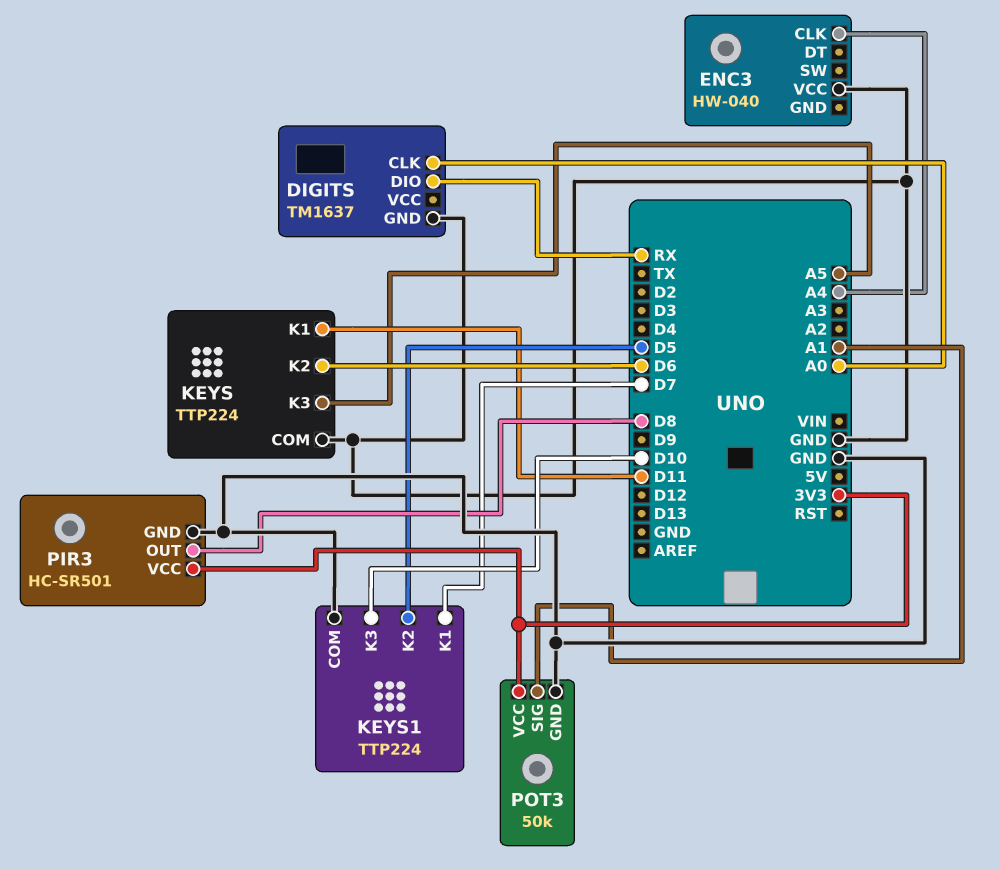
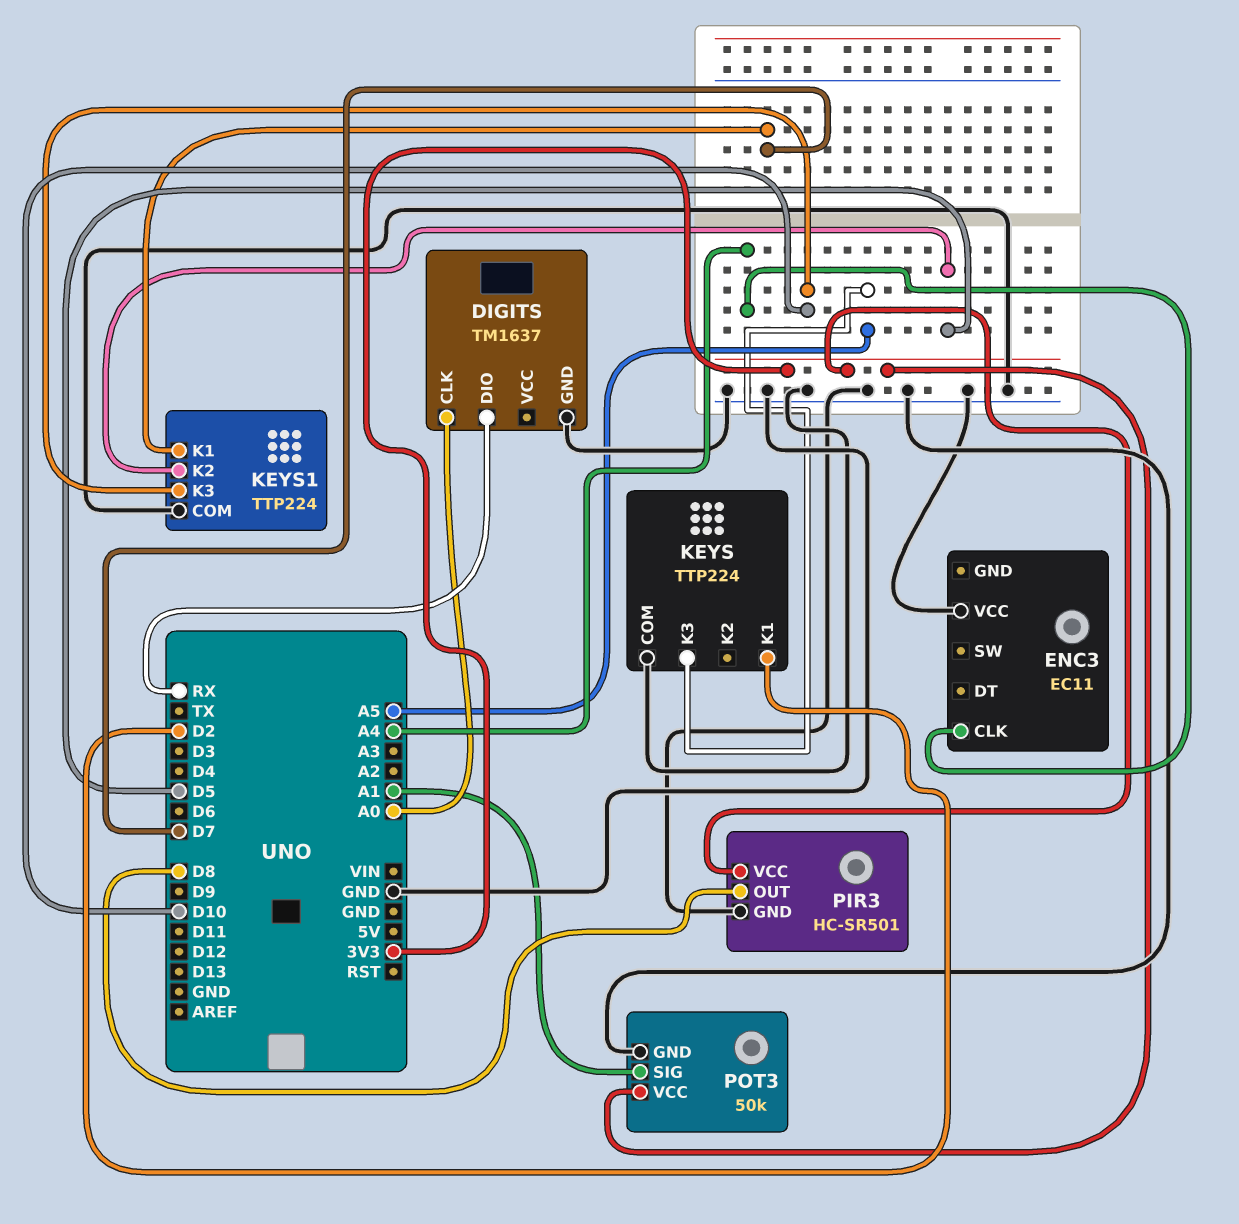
ENC3: HW-040 -> EC11
KEYS pin K1: D11 -> D2
KEYS pin K2: D6 -> none

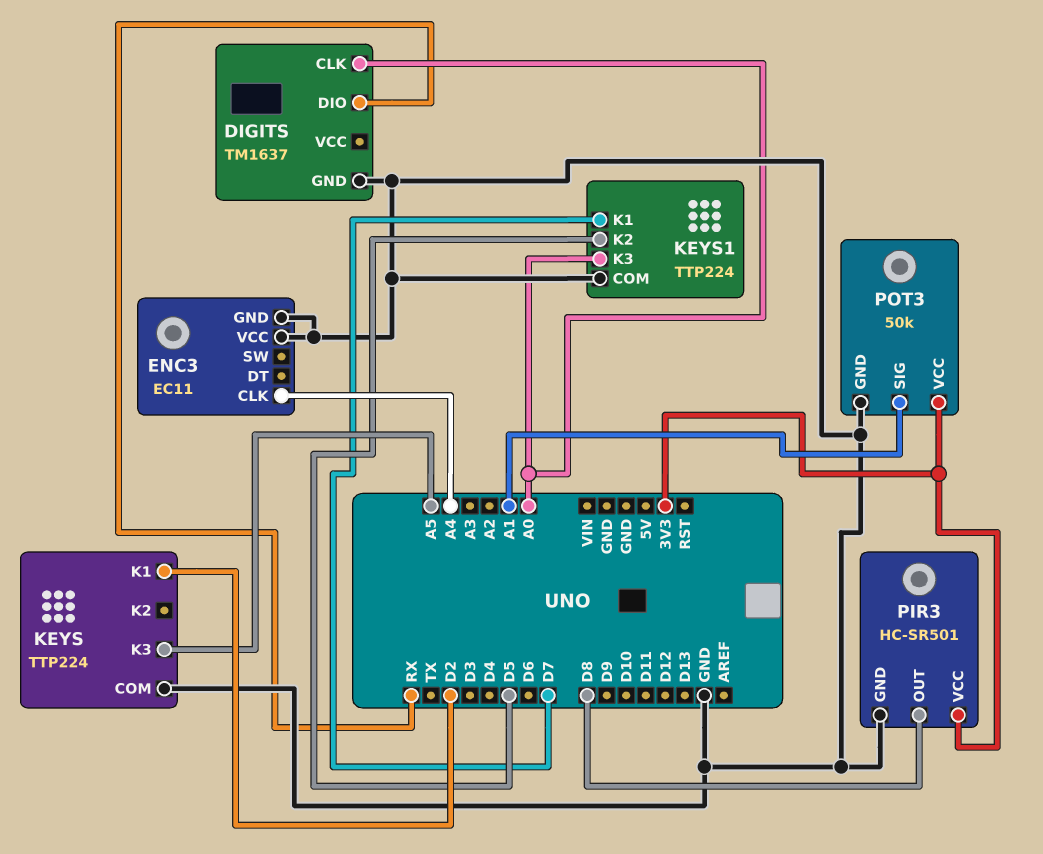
ENC3 pin GND: none -> GND
KEYS1 pin K3: D10 -> A0

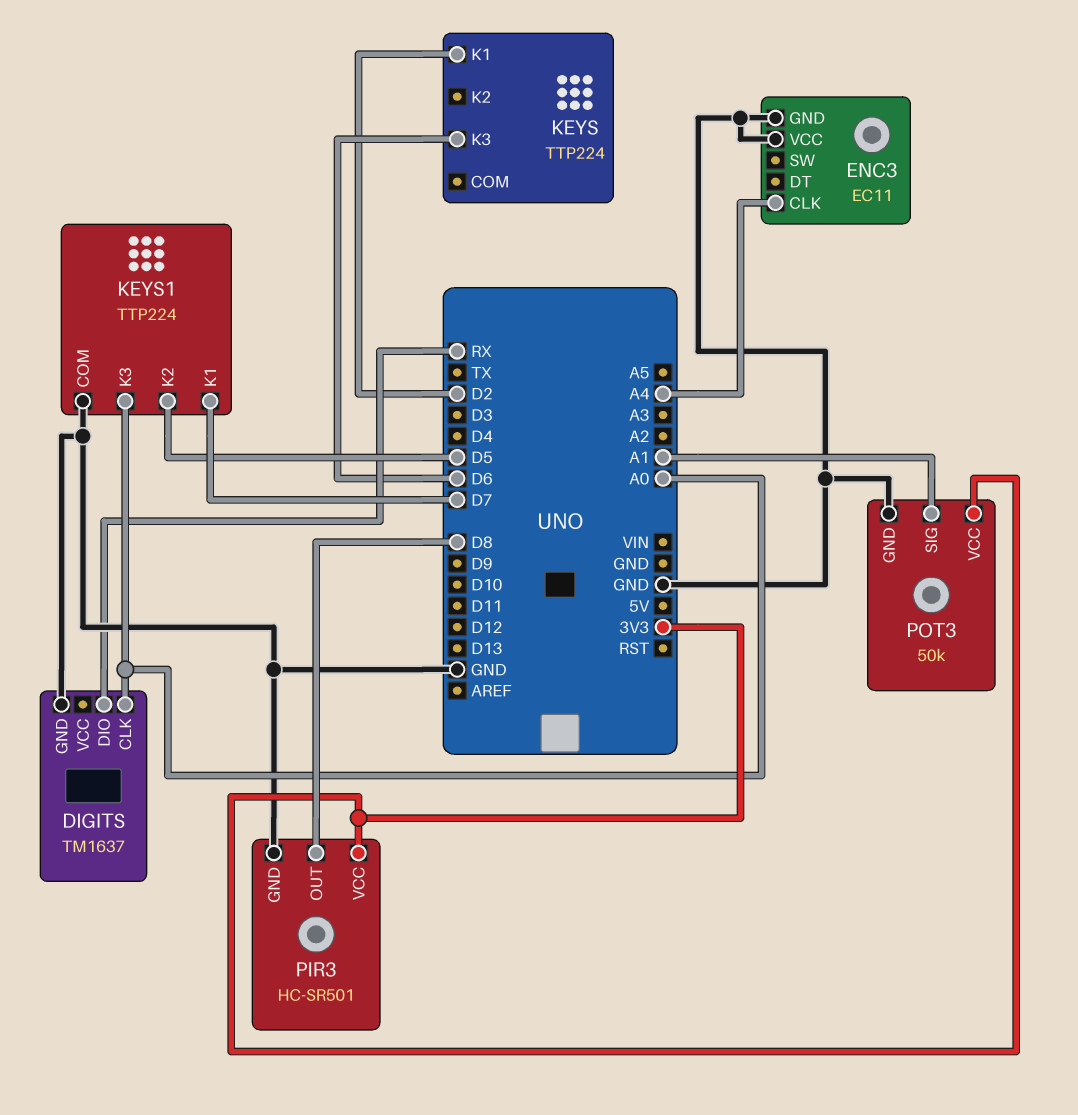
KEYS pin COM: GND -> none
KEYS pin K3: A5 -> D6

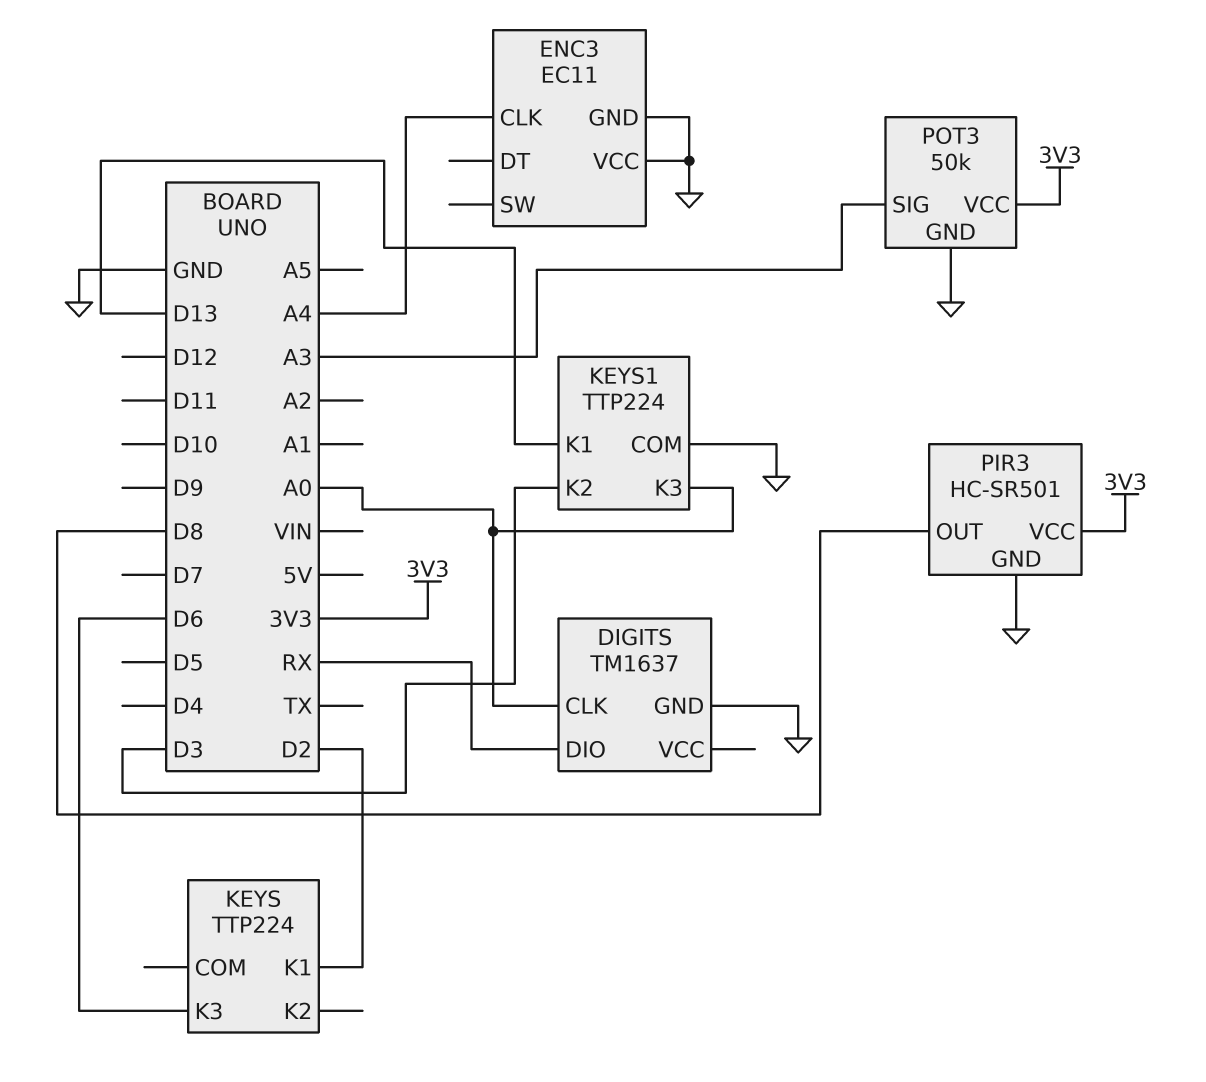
KEYS1 pin K1: D7 -> D13
KEYS1 pin K2: D5 -> D3
POT3 pin SIG: A1 -> A3

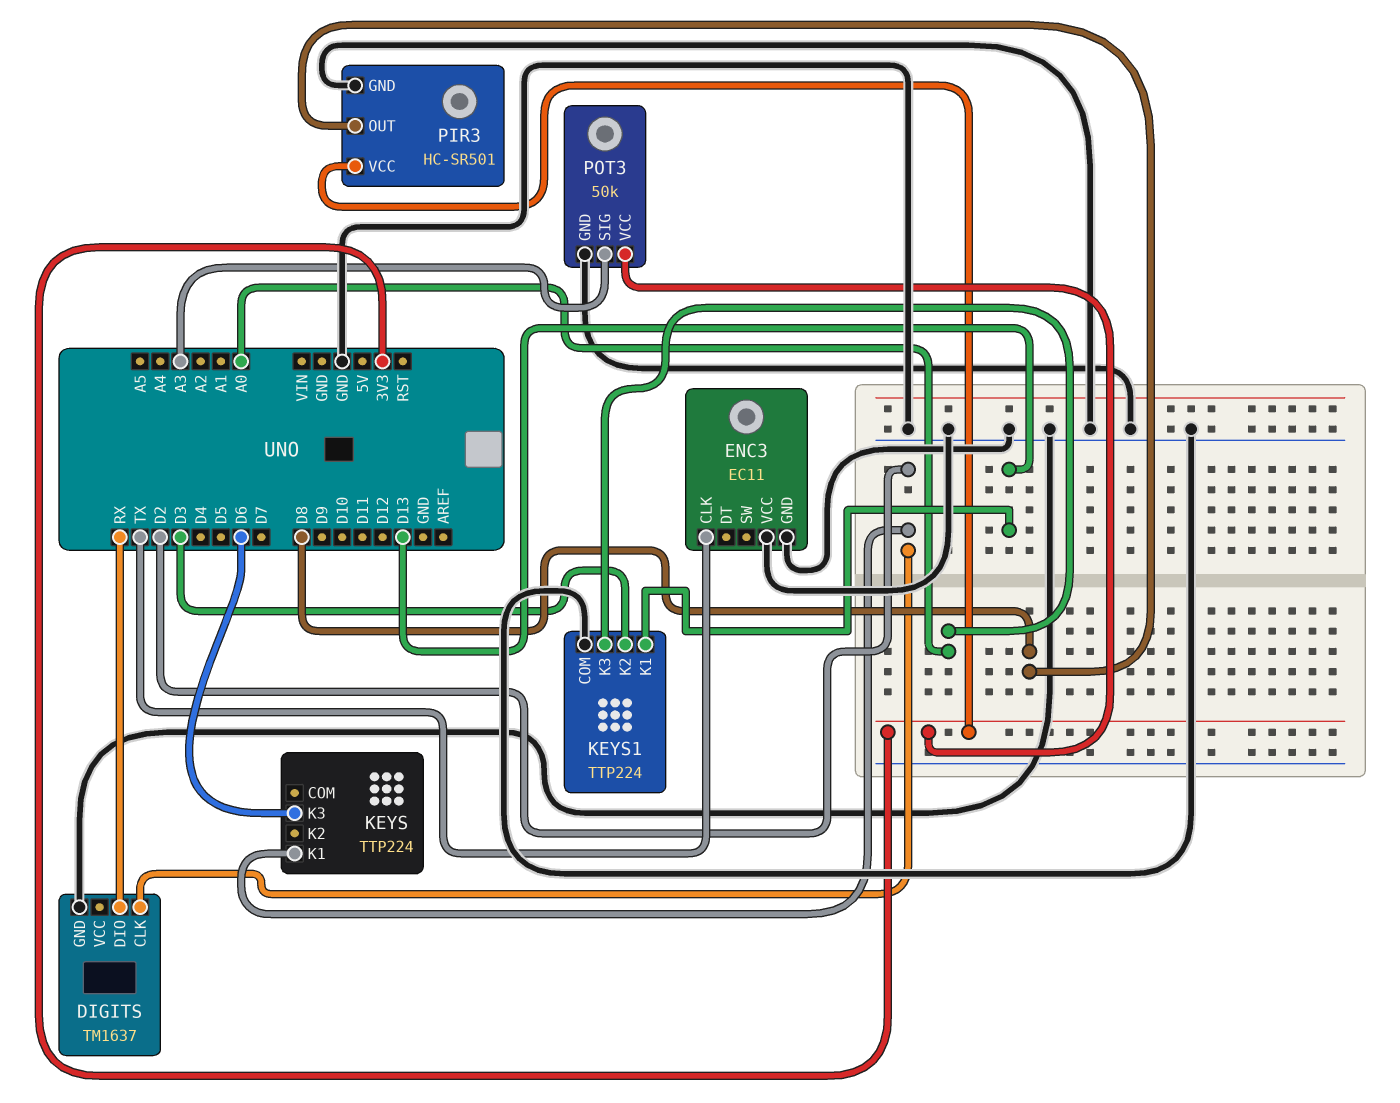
DIGITS pin CLK: A0 -> D2
ENC3 pin CLK: A4 -> TX

